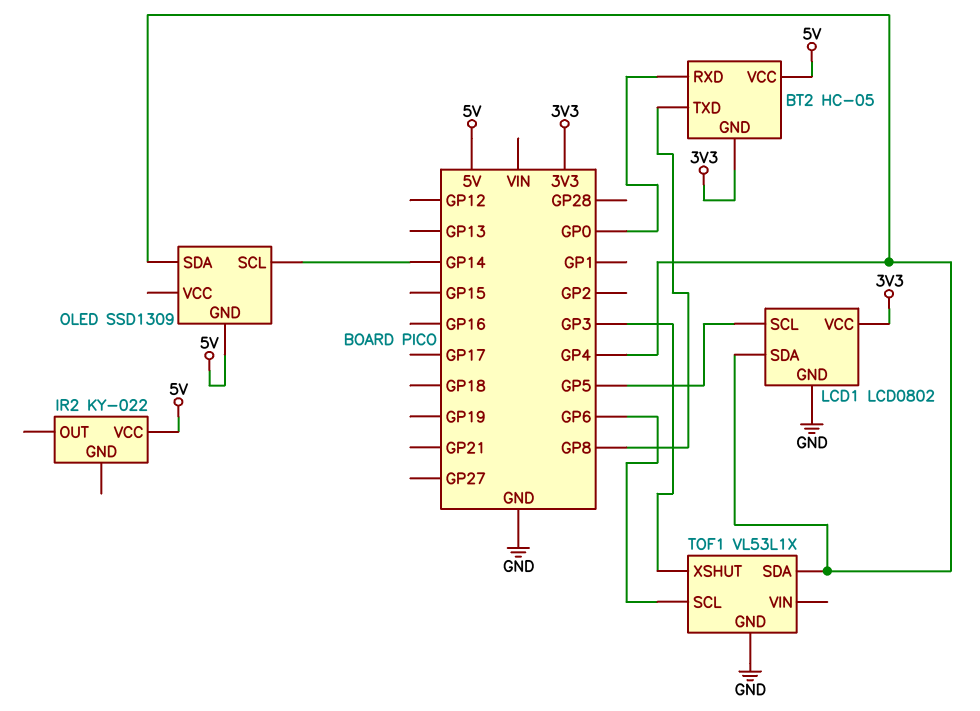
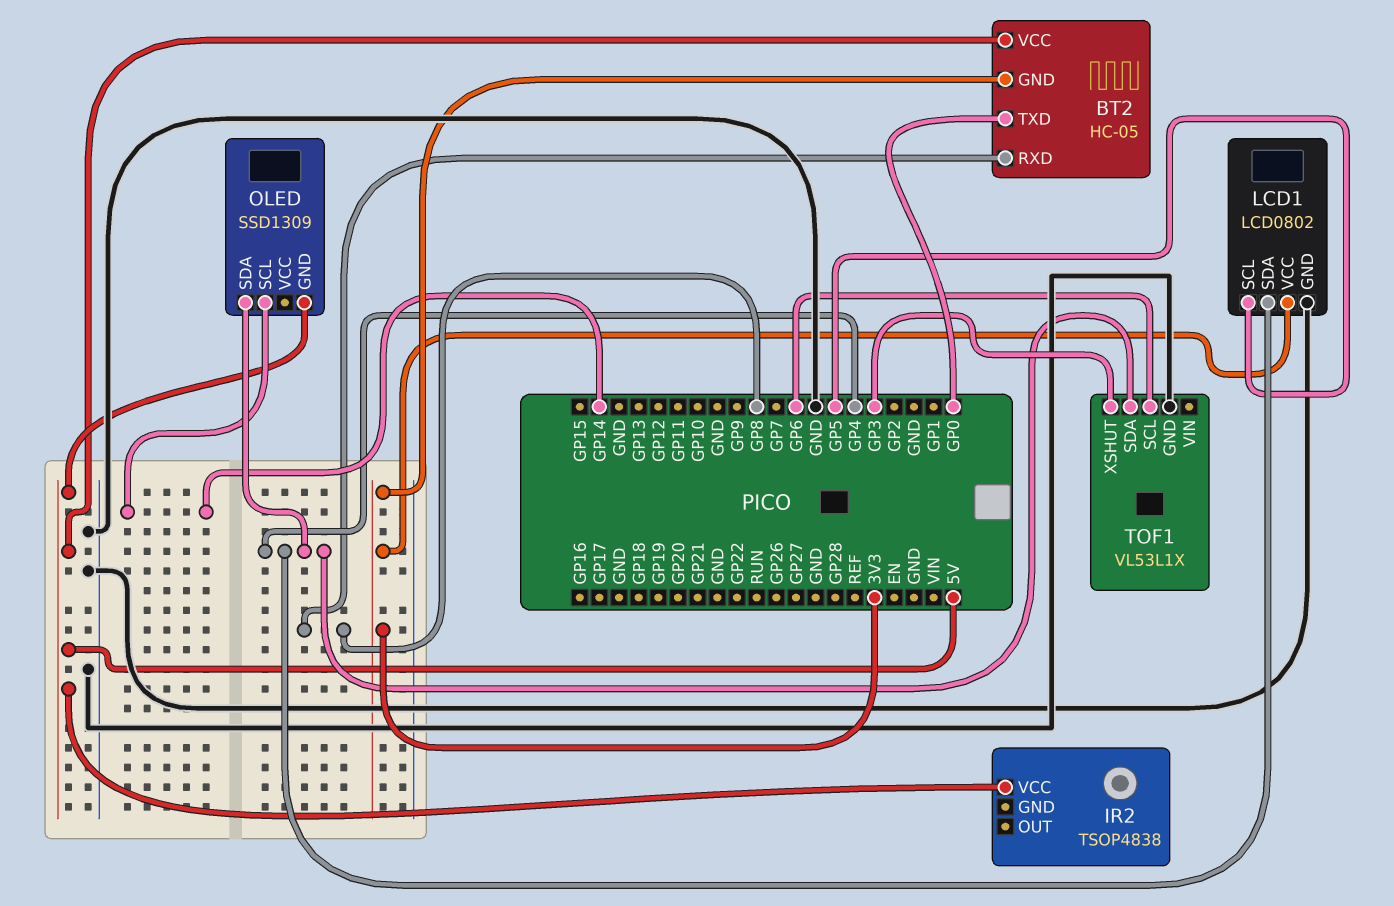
BT2 pin RXD: GP0 -> GP8
BT2 pin TXD: GP8 -> GP0
IR2: KY-022 -> TSOP4838

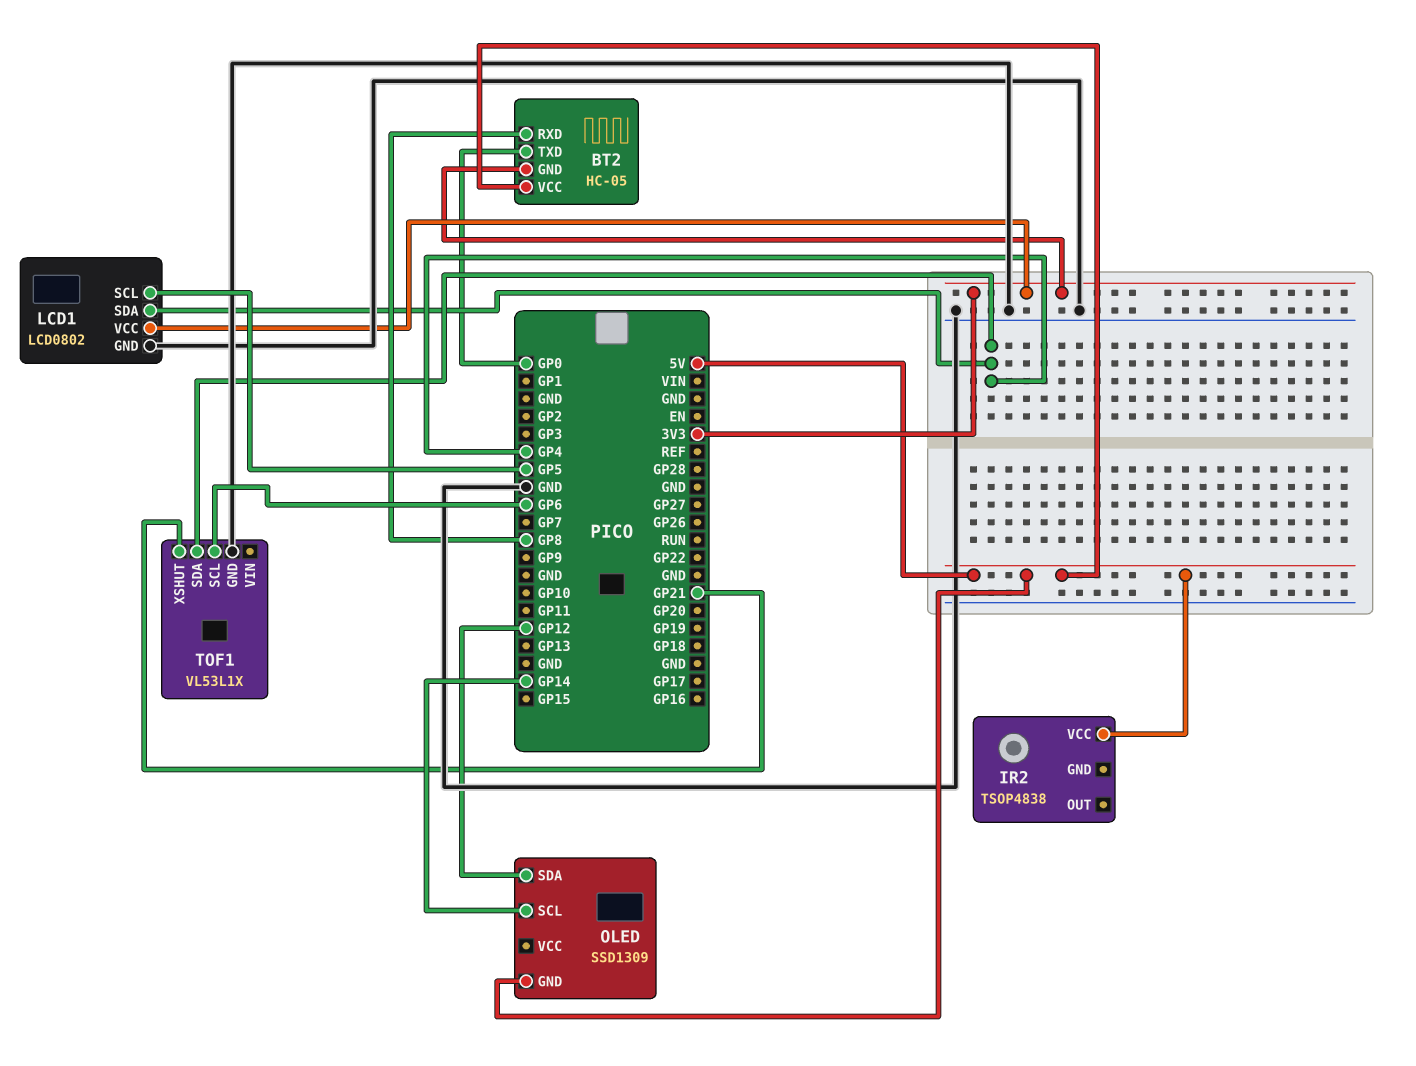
OLED pin SDA: GP4 -> GP12
TOF1 pin XSHUT: GP3 -> GP21

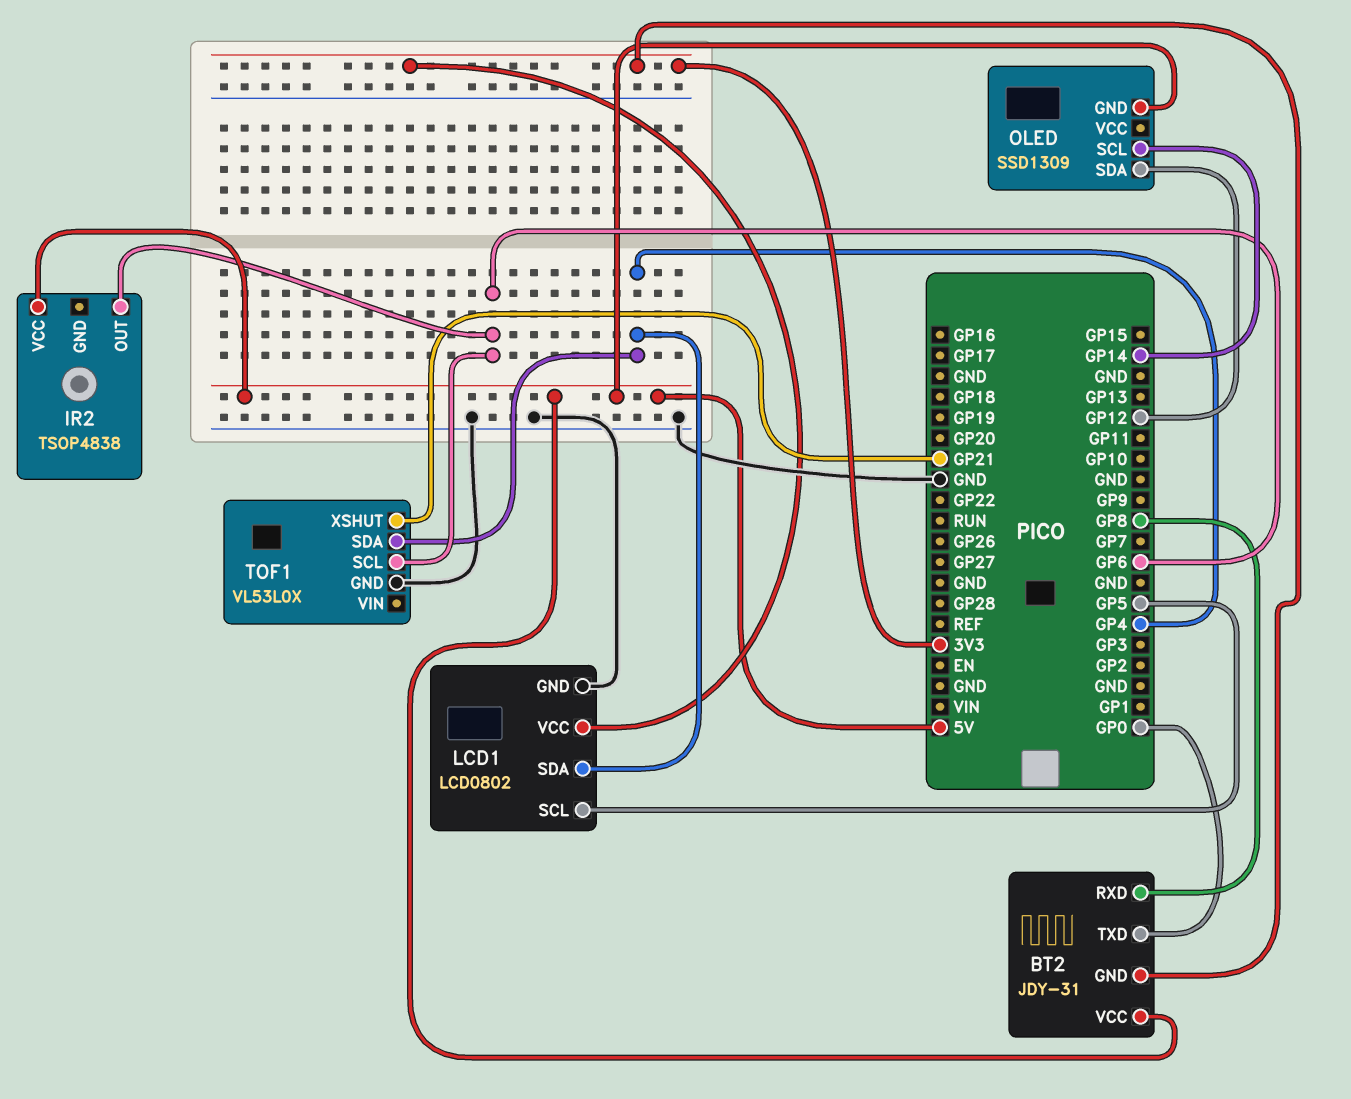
BT2: HC-05 -> JDY-31
IR2 pin OUT: none -> GP6
TOF1: VL53L1X -> VL53L0X

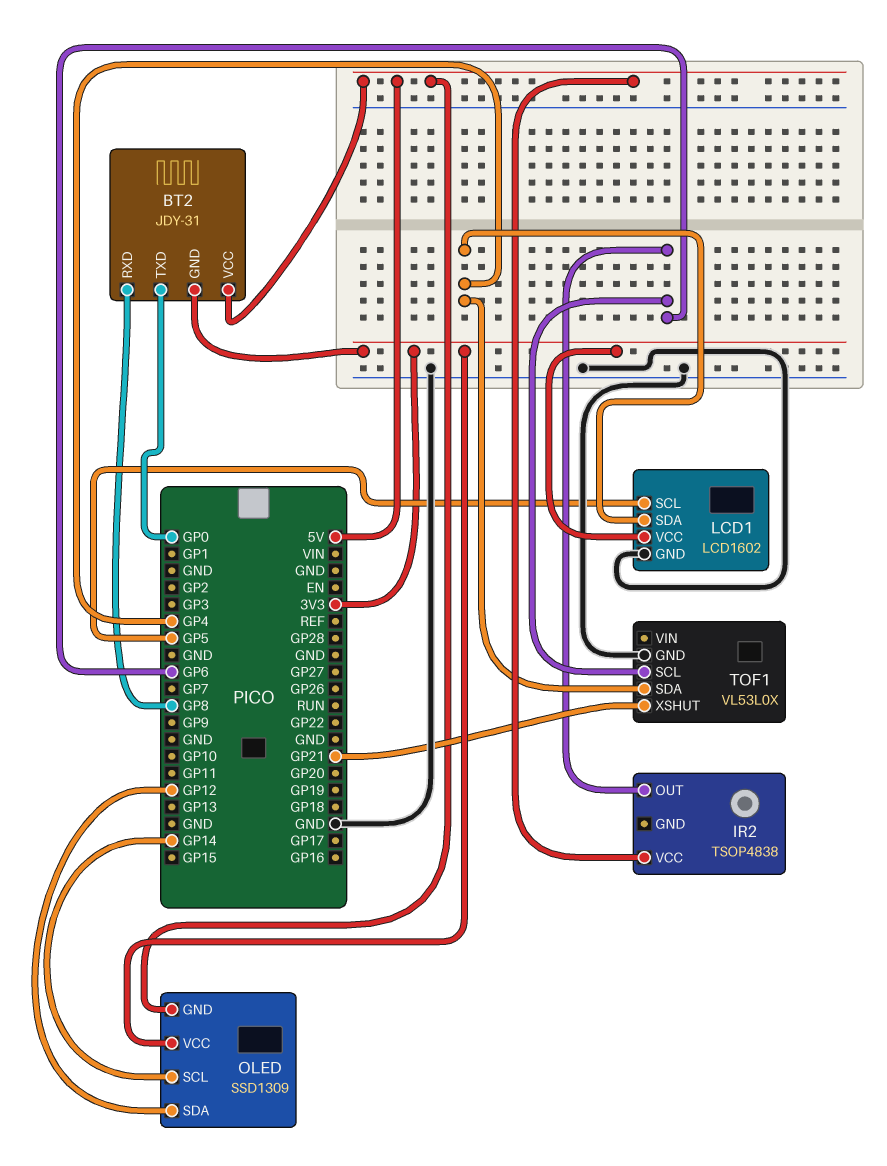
LCD1: LCD0802 -> LCD1602
OLED pin VCC: none -> 3V3

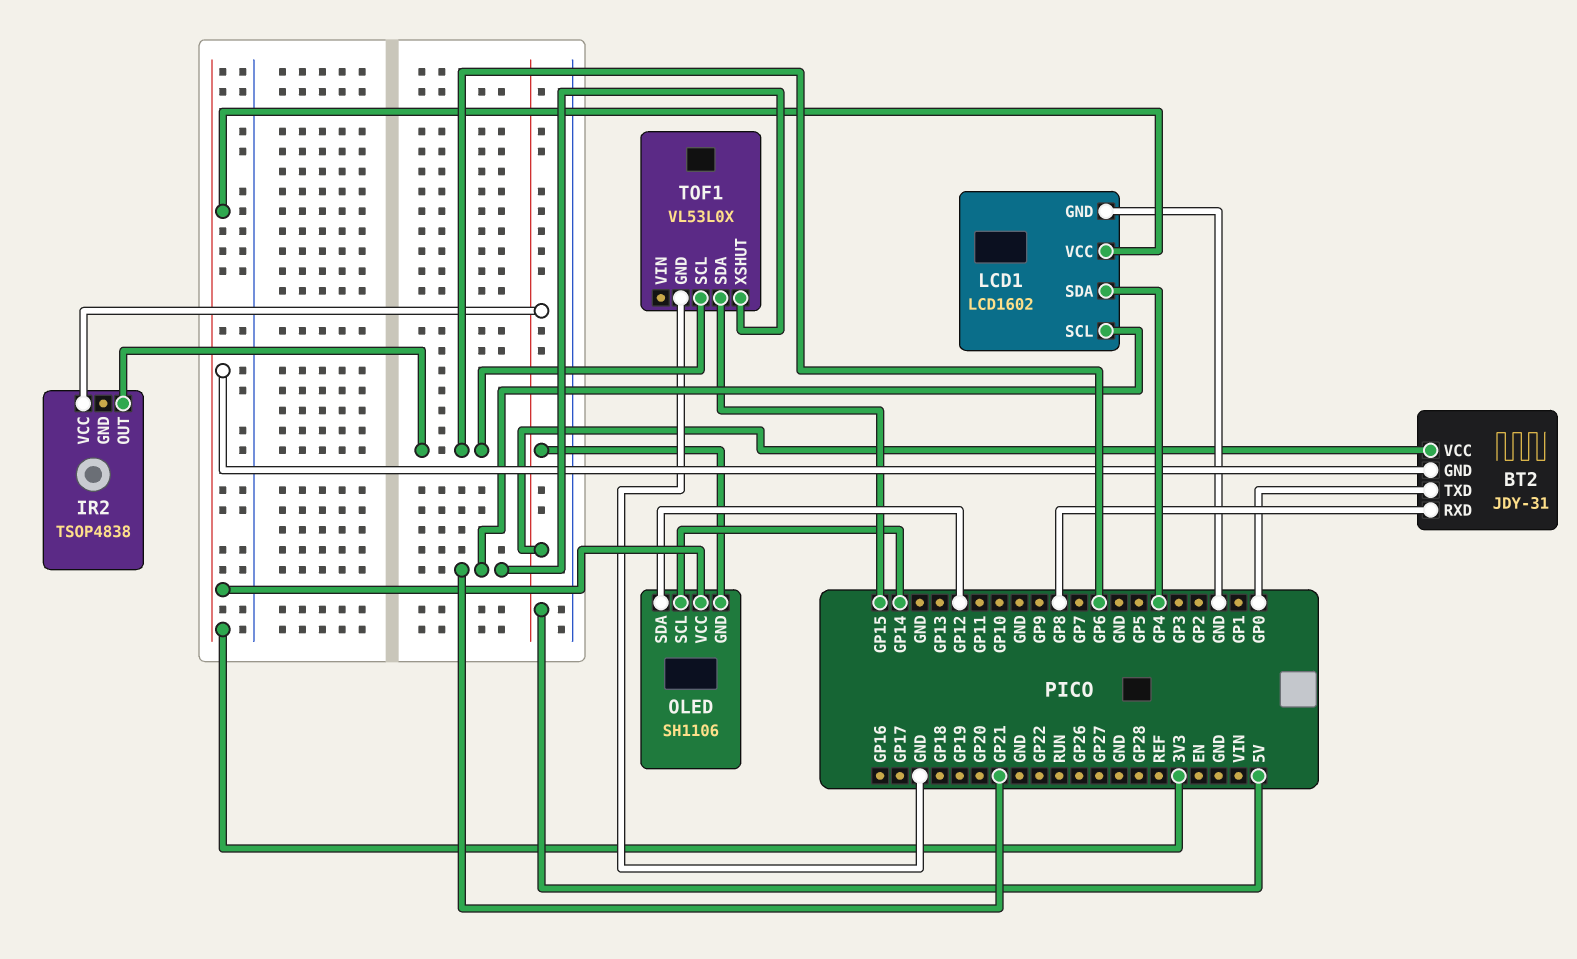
LCD1 pin SCL: GP5 -> GP21
OLED: SSD1309 -> SH1106
TOF1 pin SDA: GP4 -> GP15

